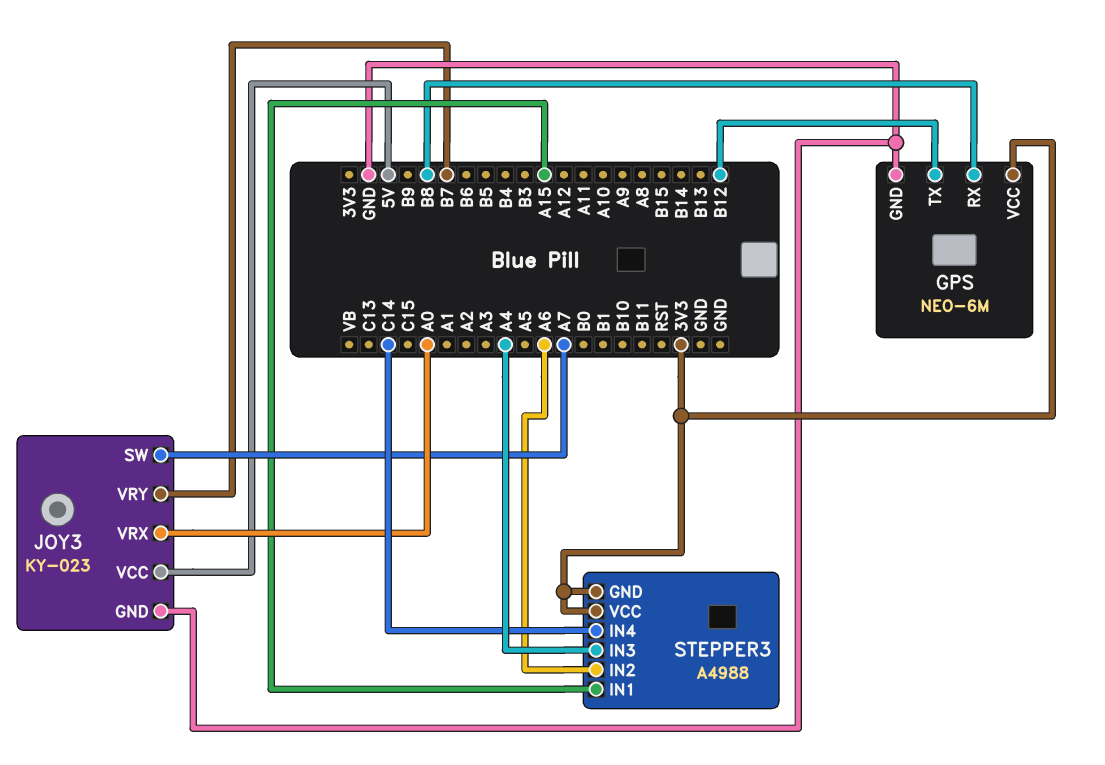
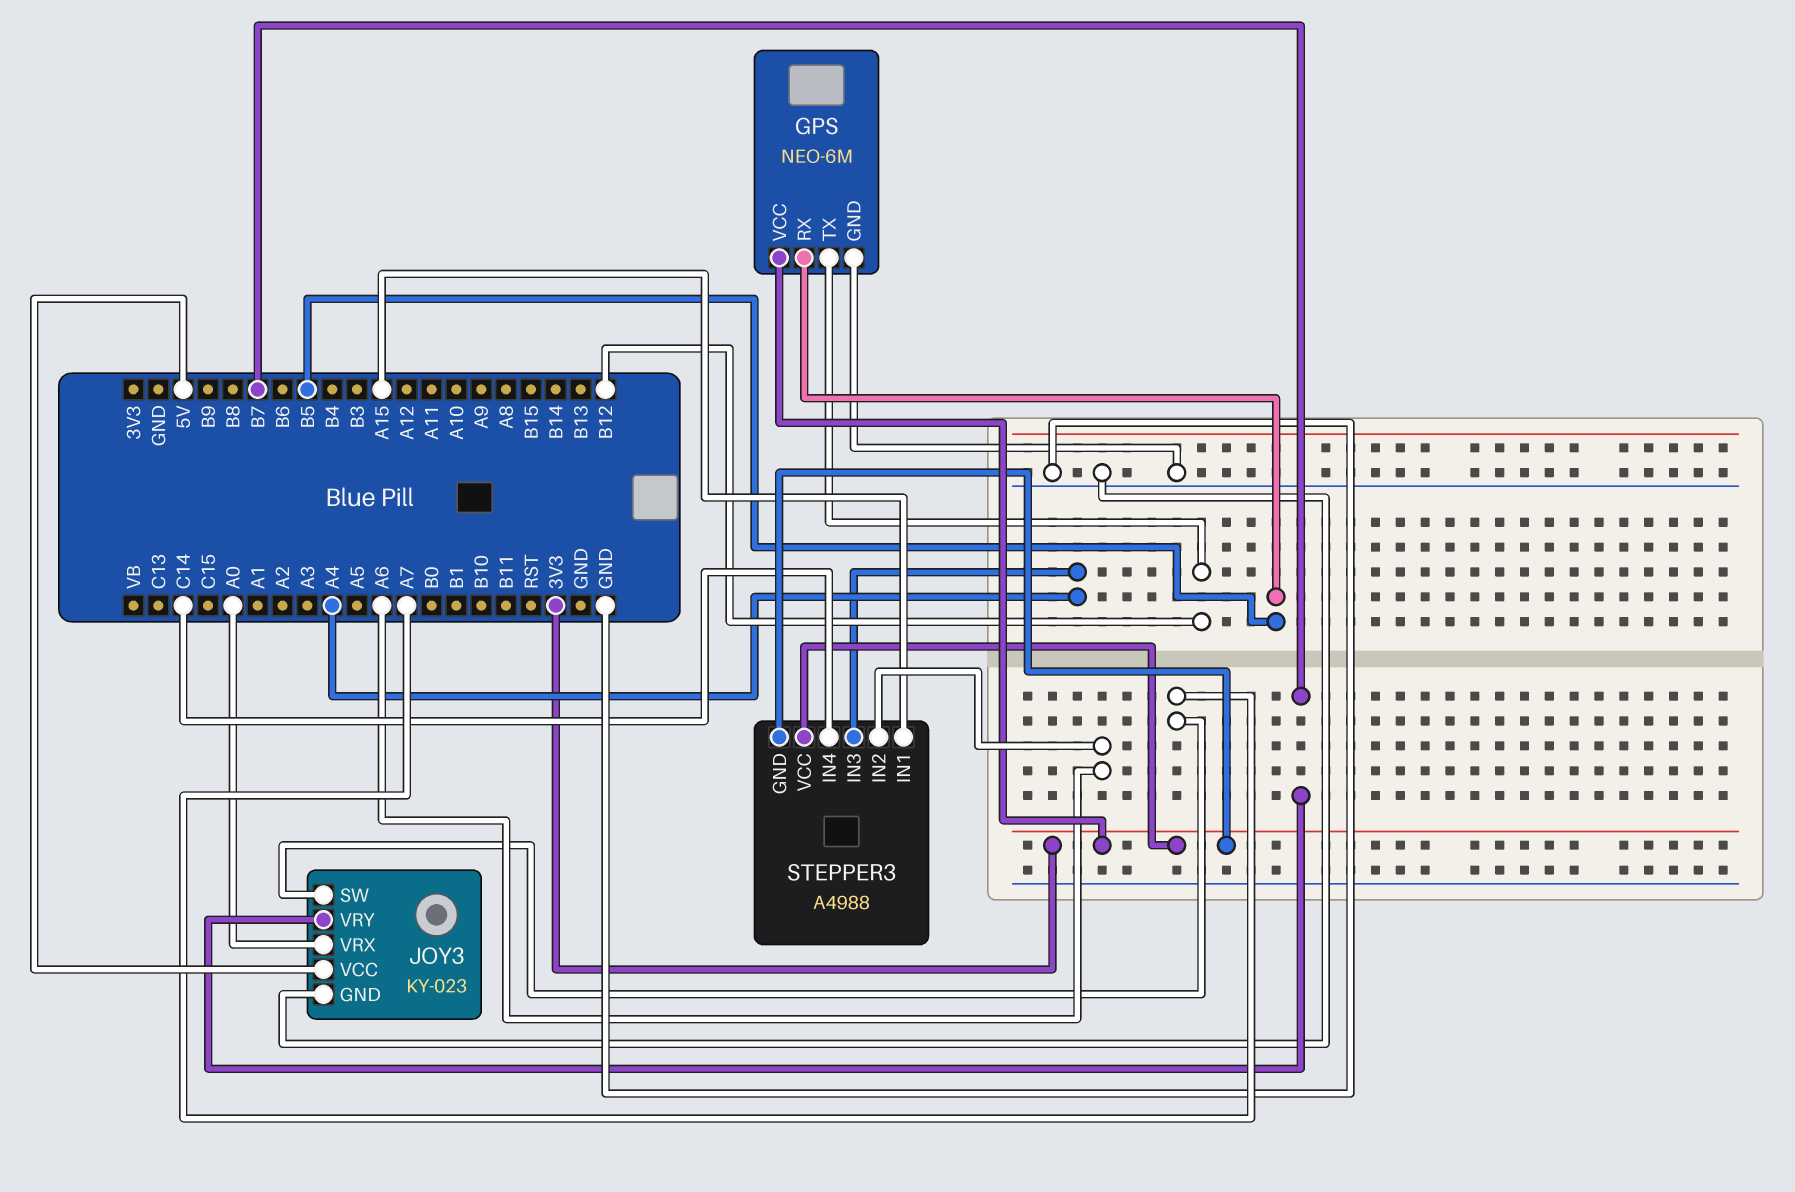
GPS pin RX: B8 -> B5

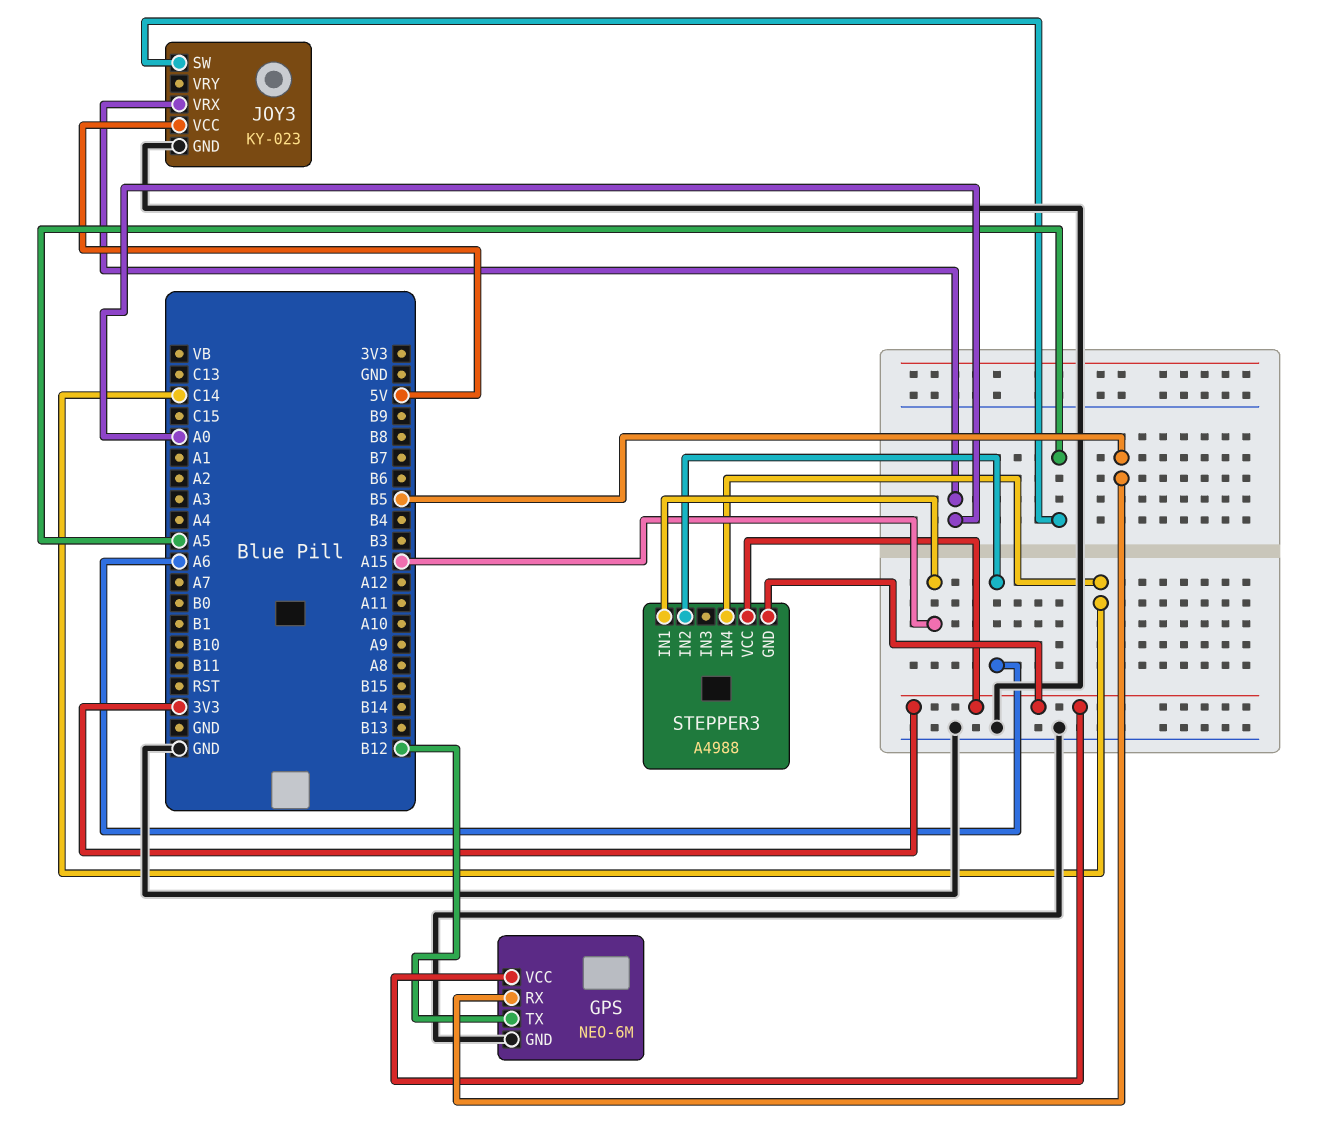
JOY3 pin SW: A7 -> A5
JOY3 pin VRY: B7 -> none
STEPPER3 pin IN3: A4 -> none

